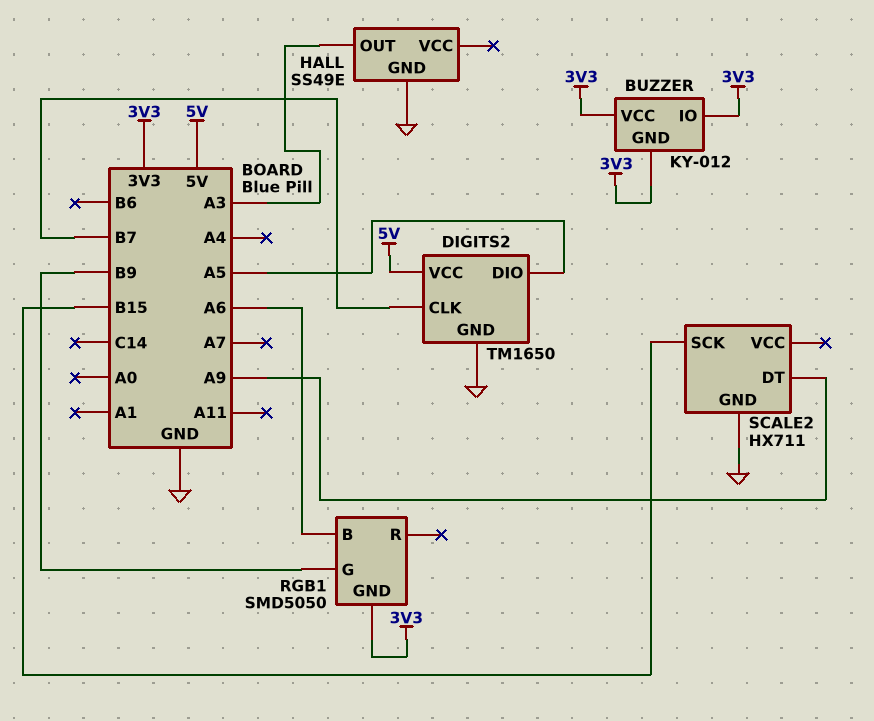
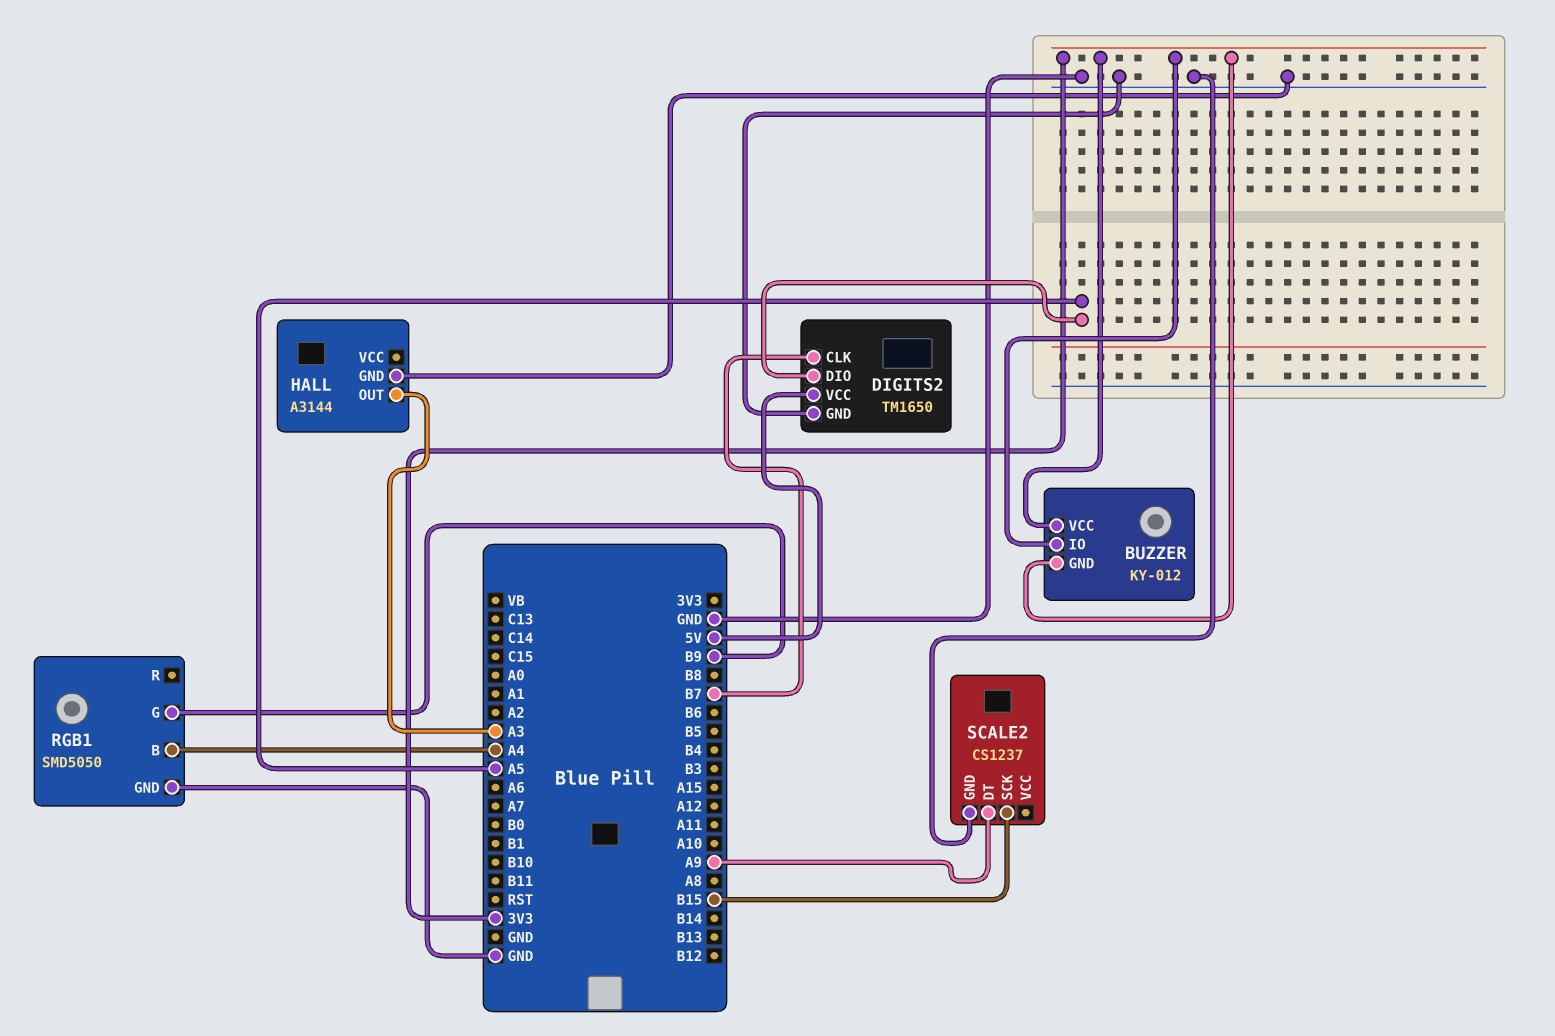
HALL: SS49E -> A3144
RGB1 pin B: A6 -> A4
RGB1 pin GND: 3V3 -> GND
SCALE2: HX711 -> CS1237

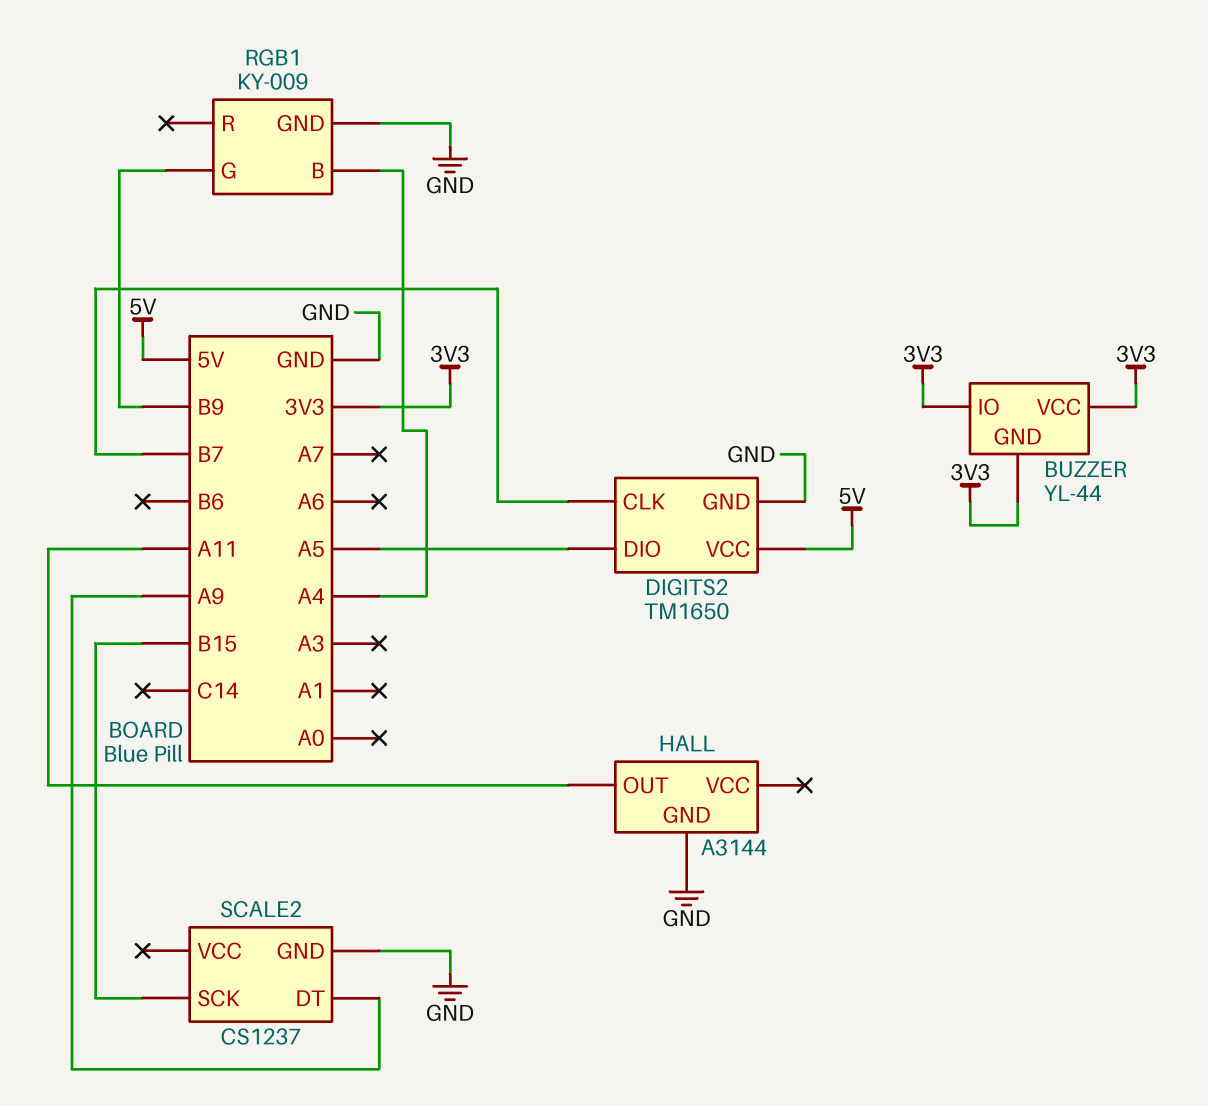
BUZZER: KY-012 -> YL-44
HALL pin OUT: A3 -> A11
RGB1: SMD5050 -> KY-009

